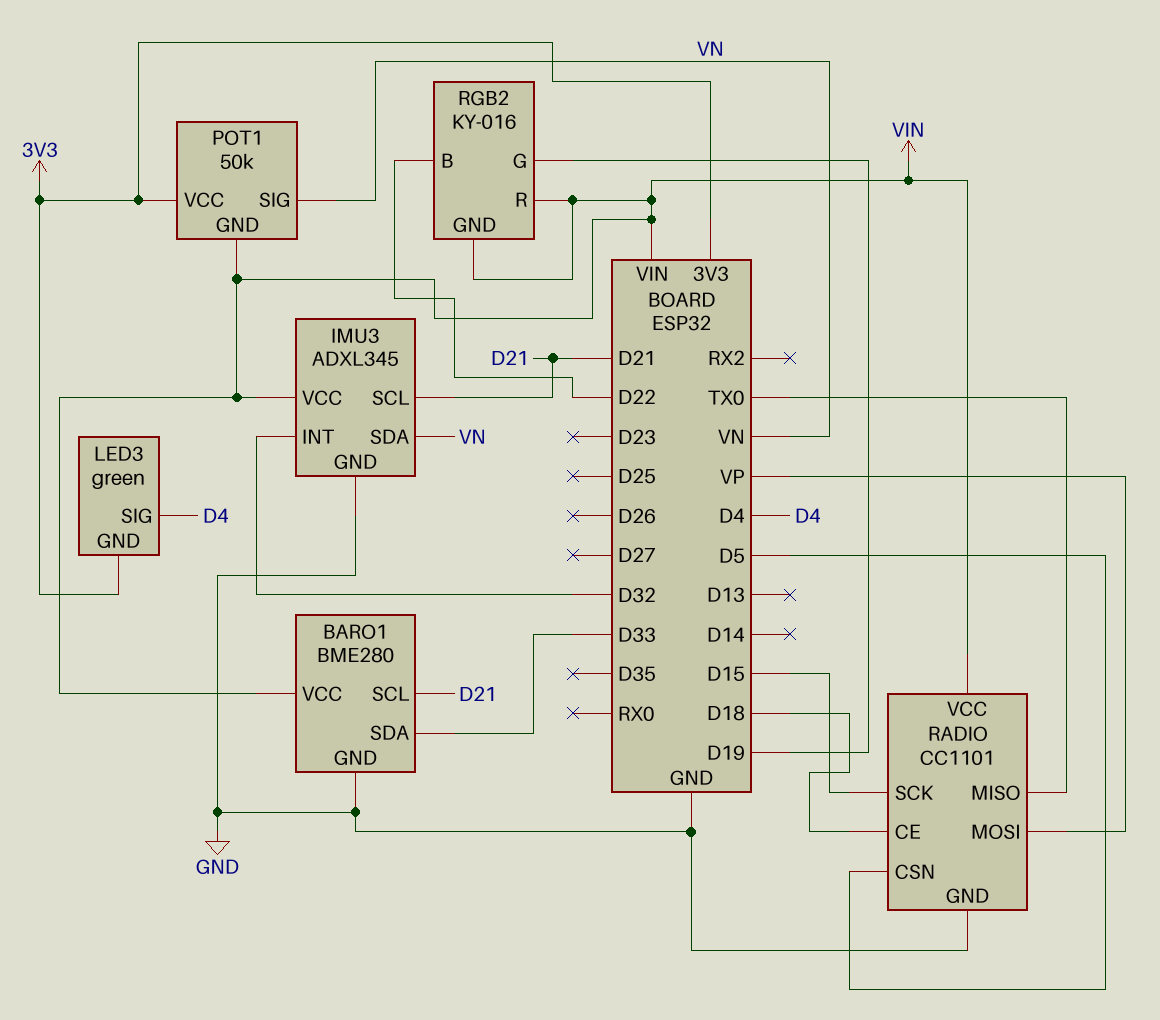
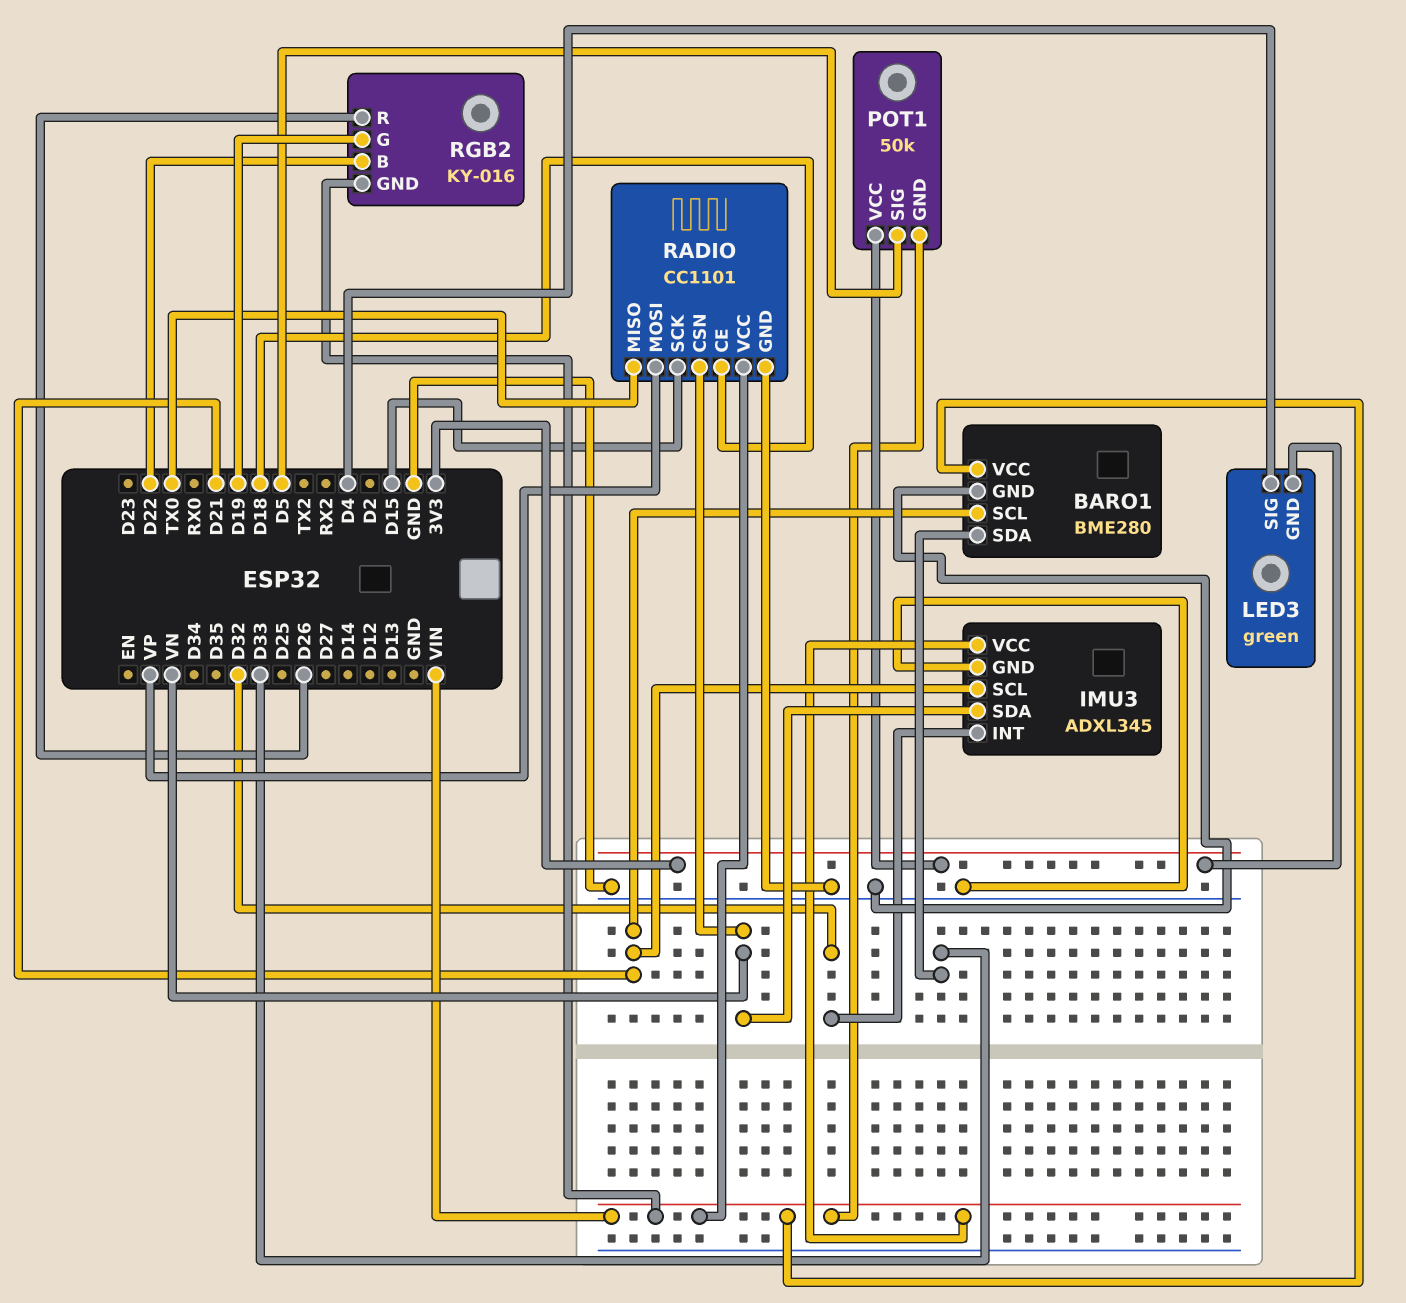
POT1 pin SIG: VN -> D5
RADIO pin CSN: D5 -> VN
RGB2 pin R: VIN -> D26

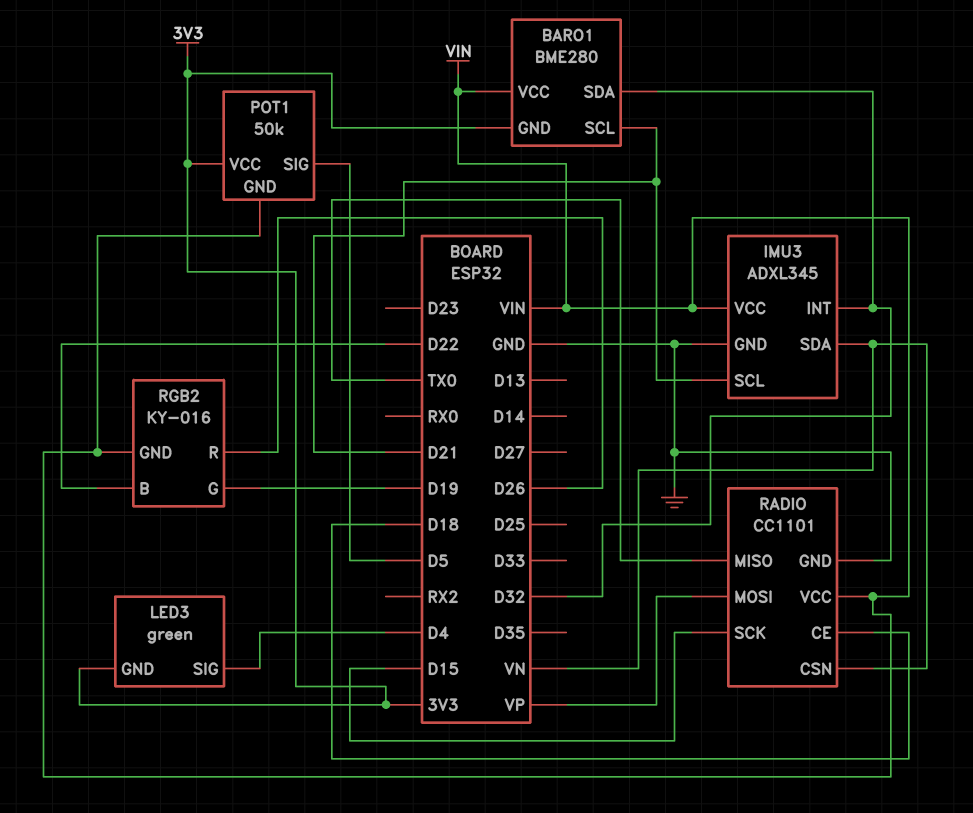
BARO1 pin GND: GND -> 3V3
BARO1 pin SDA: D33 -> D32

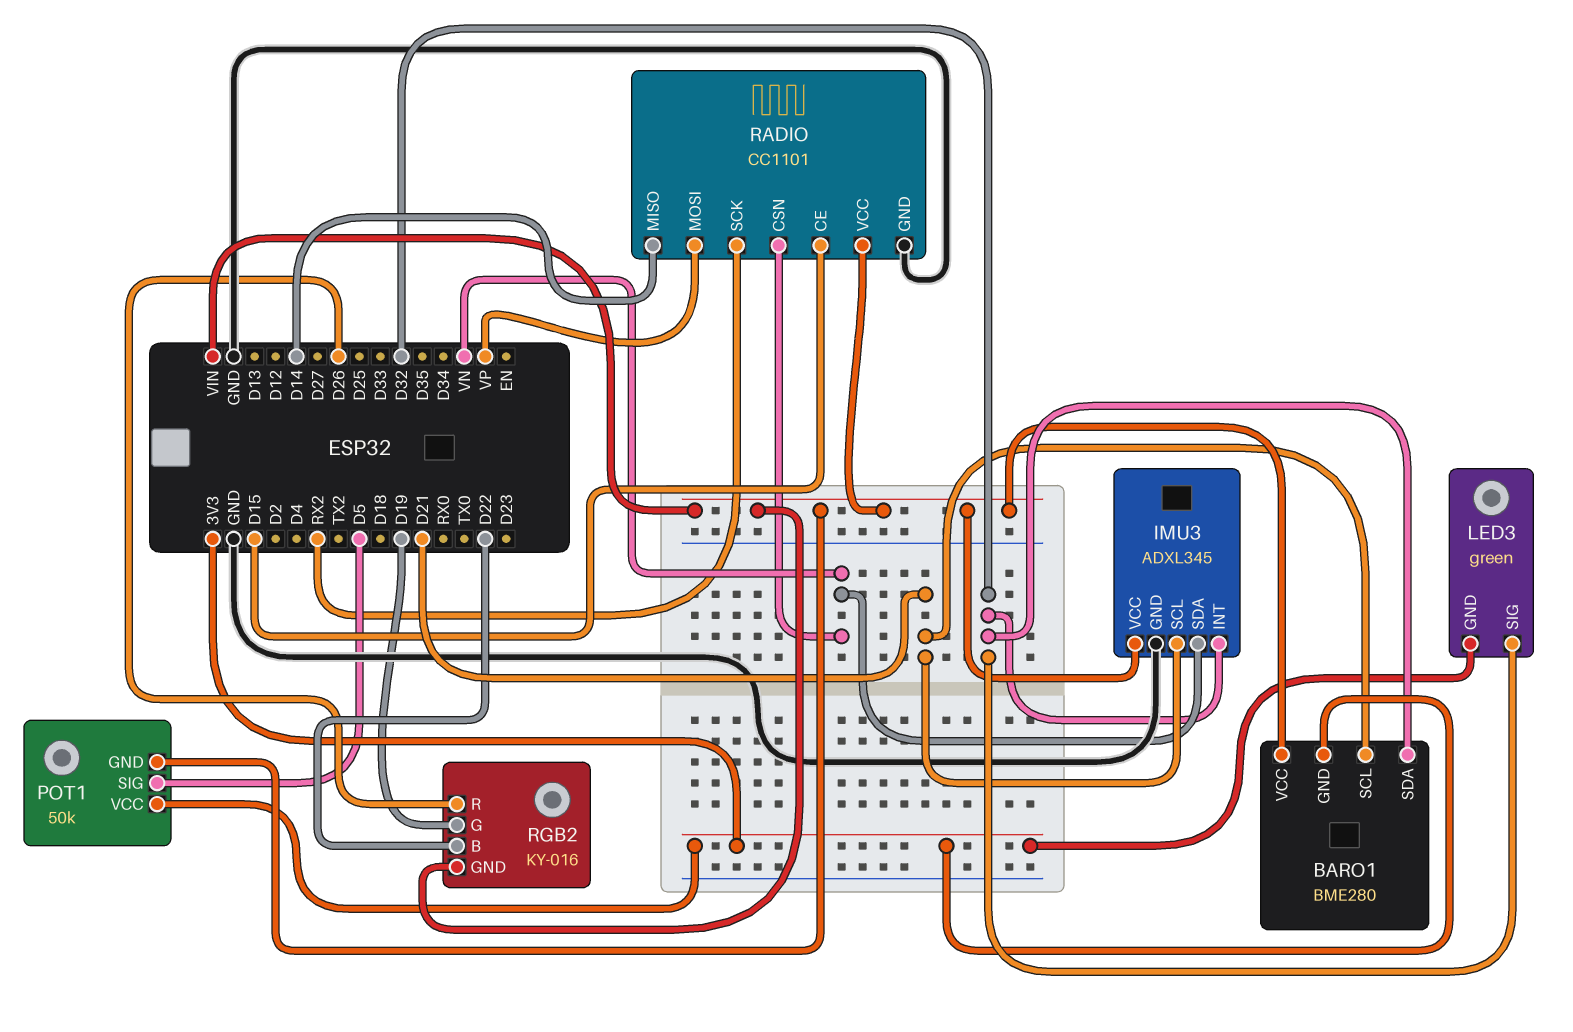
LED3 pin SIG: D4 -> D32
RADIO pin CE: D18 -> D15
RADIO pin MISO: TX0 -> D14
RADIO pin SCK: D15 -> RX2

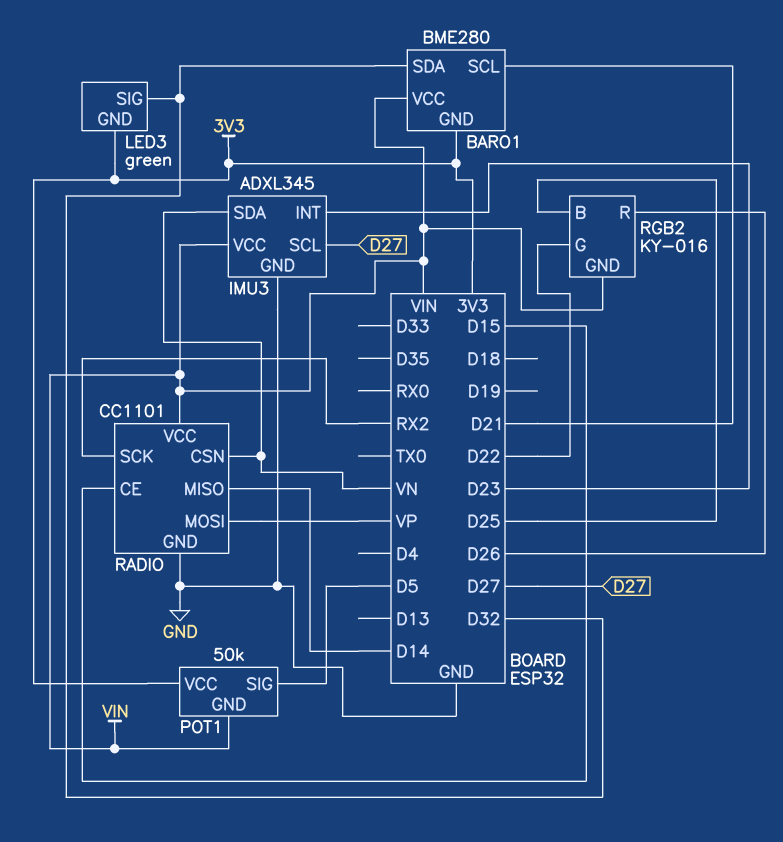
IMU3 pin INT: D32 -> D23
IMU3 pin SCL: D21 -> D27
RGB2 pin B: D22 -> D25
RGB2 pin G: D19 -> D22

